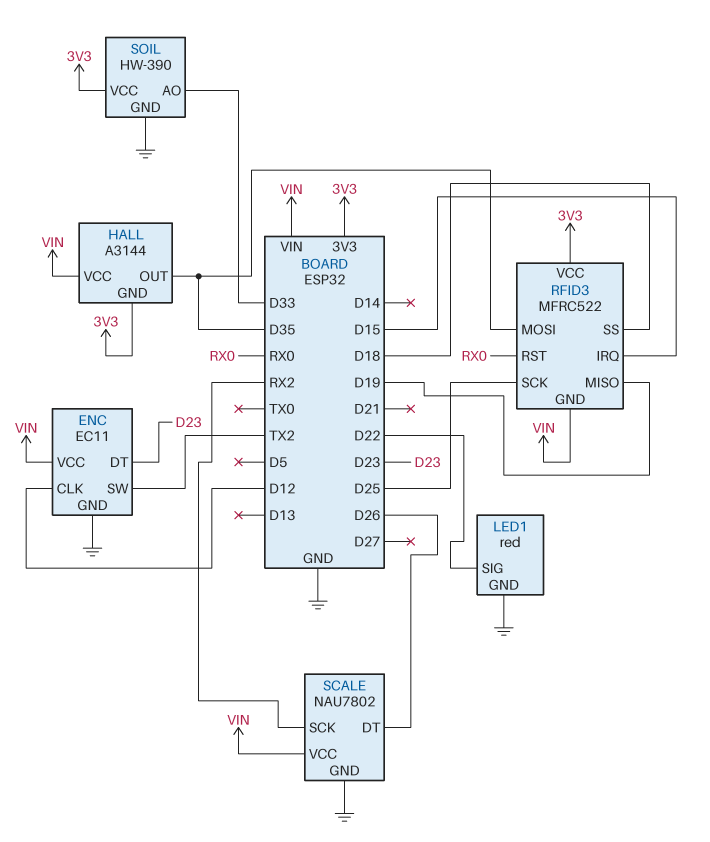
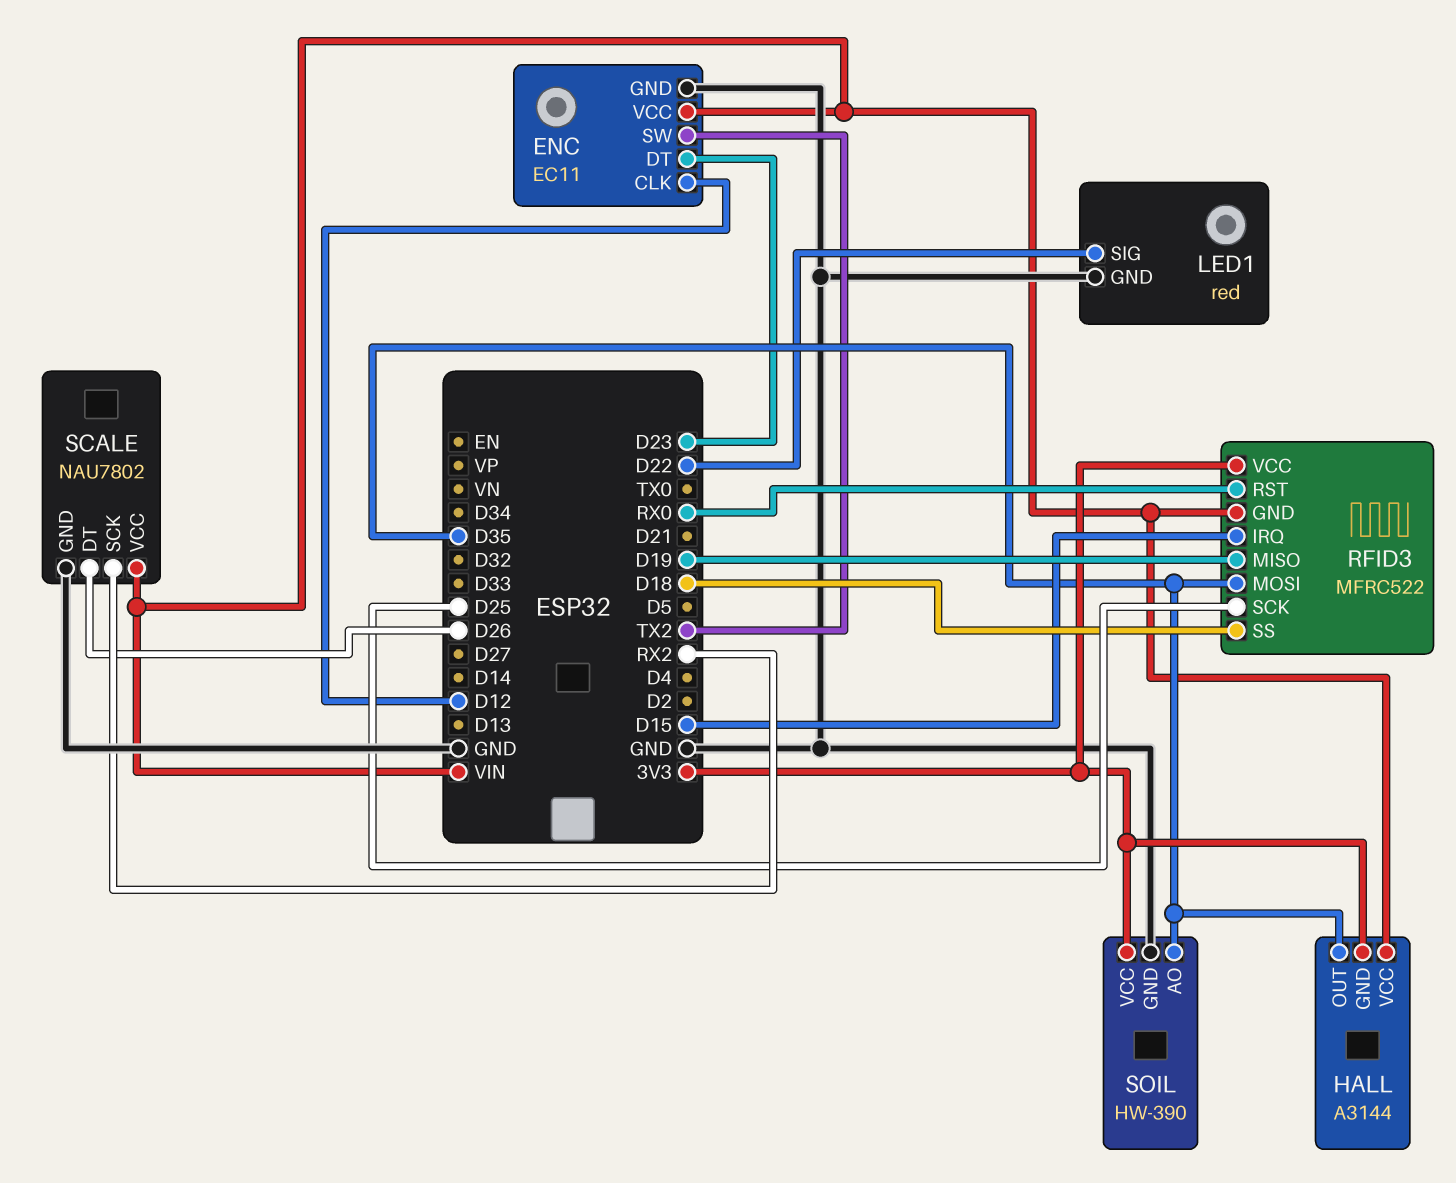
SOIL pin AO: D33 -> D35

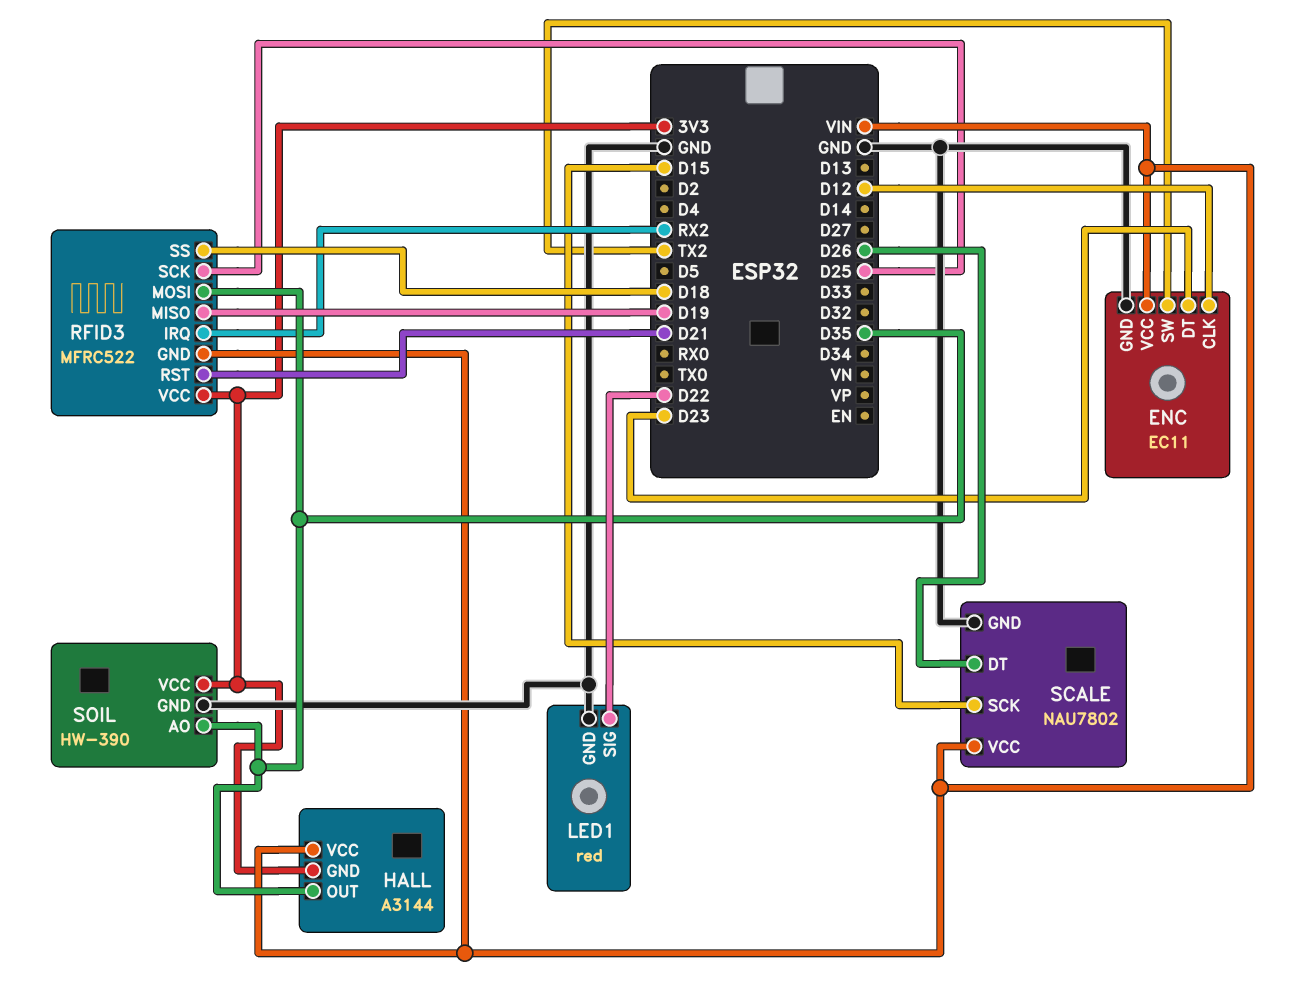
RFID3 pin IRQ: D15 -> RX2
RFID3 pin RST: RX0 -> D21
SCALE pin SCK: RX2 -> D15

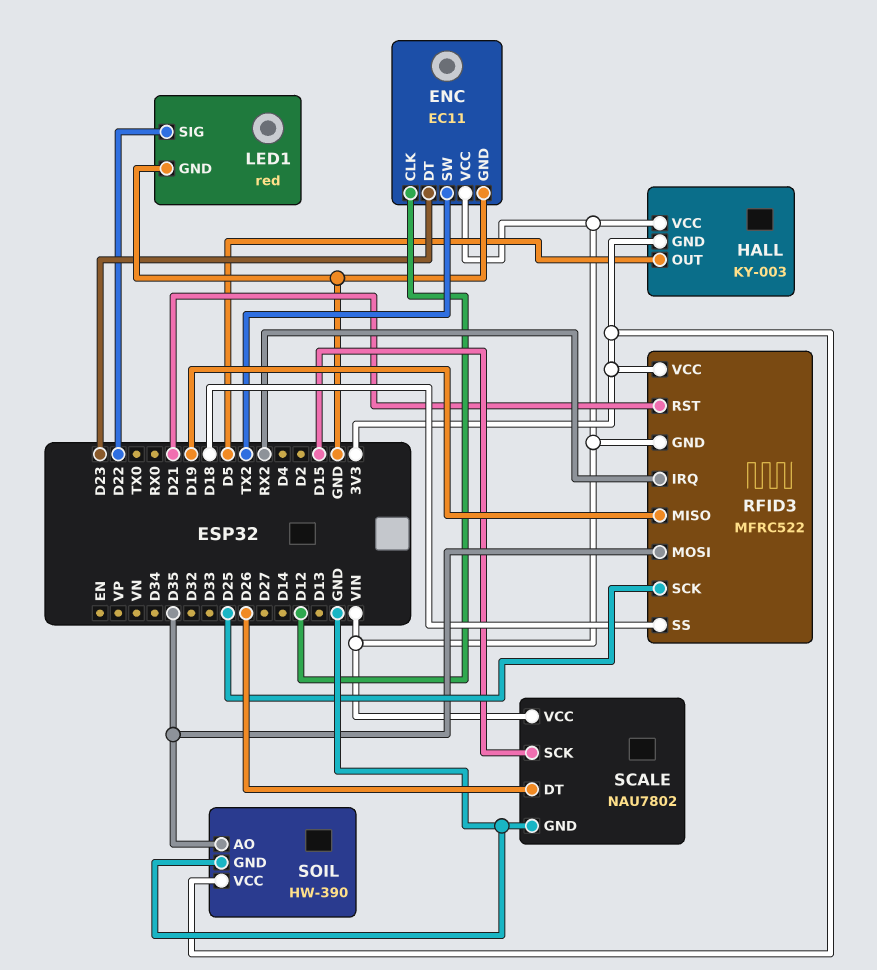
HALL: A3144 -> KY-003
HALL pin OUT: D35 -> D5

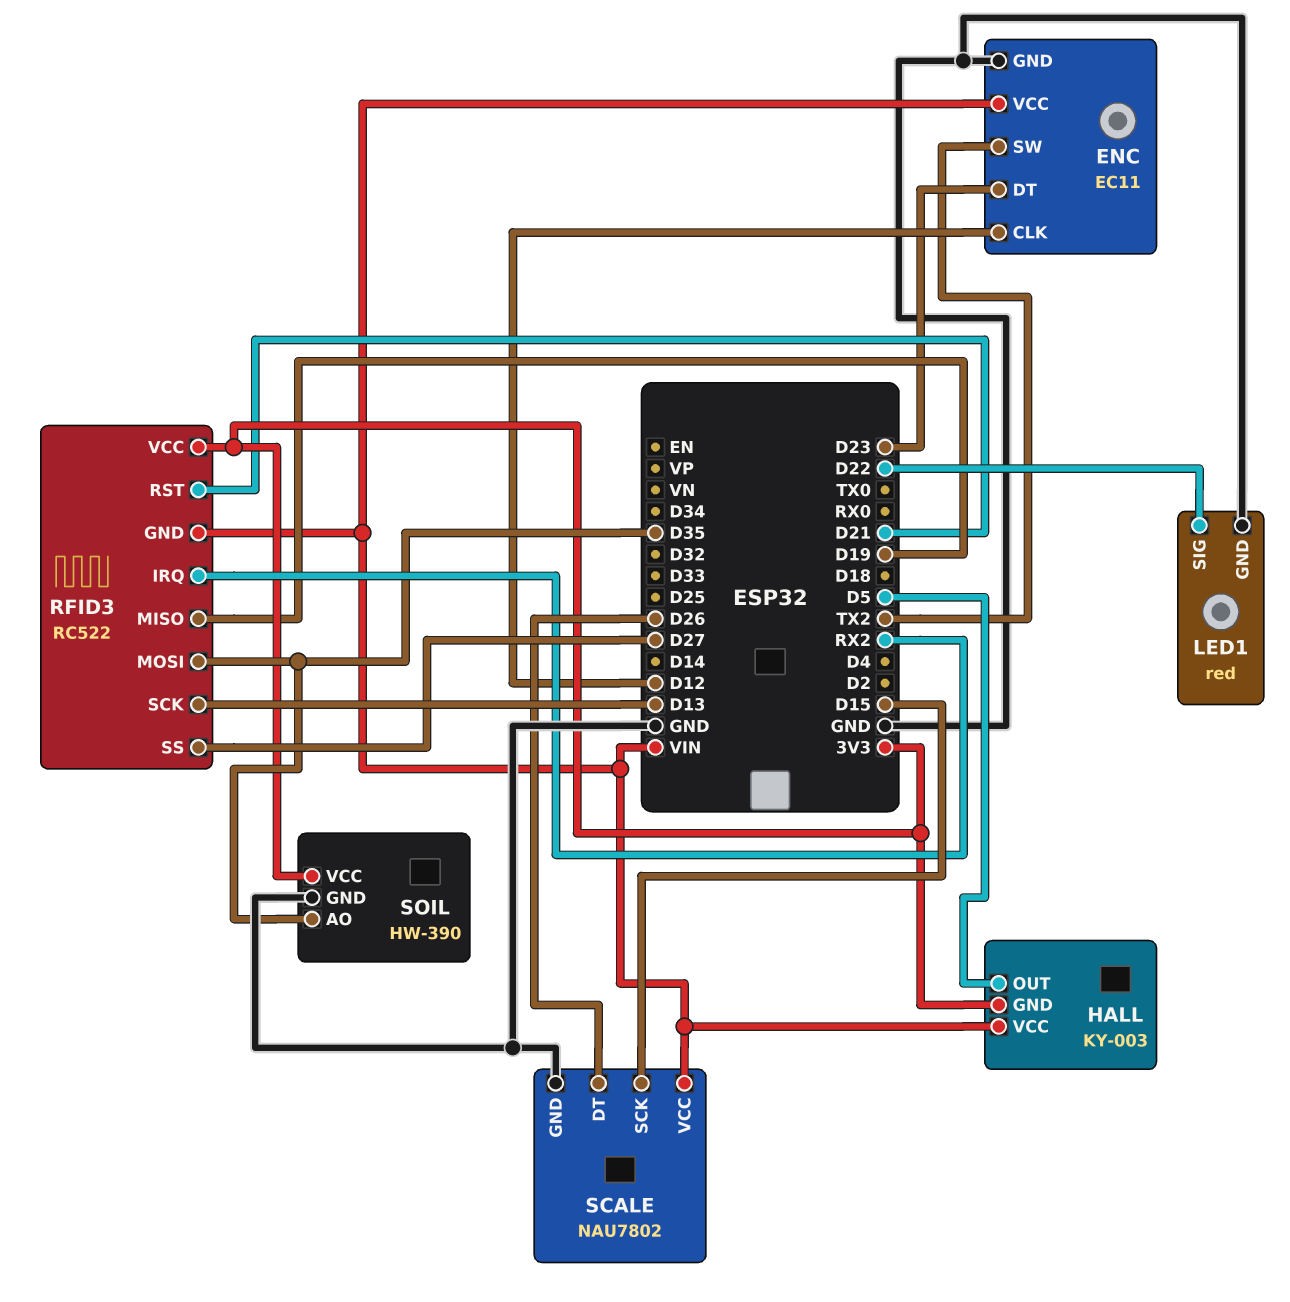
RFID3: MFRC522 -> RC522
RFID3 pin SCK: D25 -> D13
RFID3 pin SS: D18 -> D27

